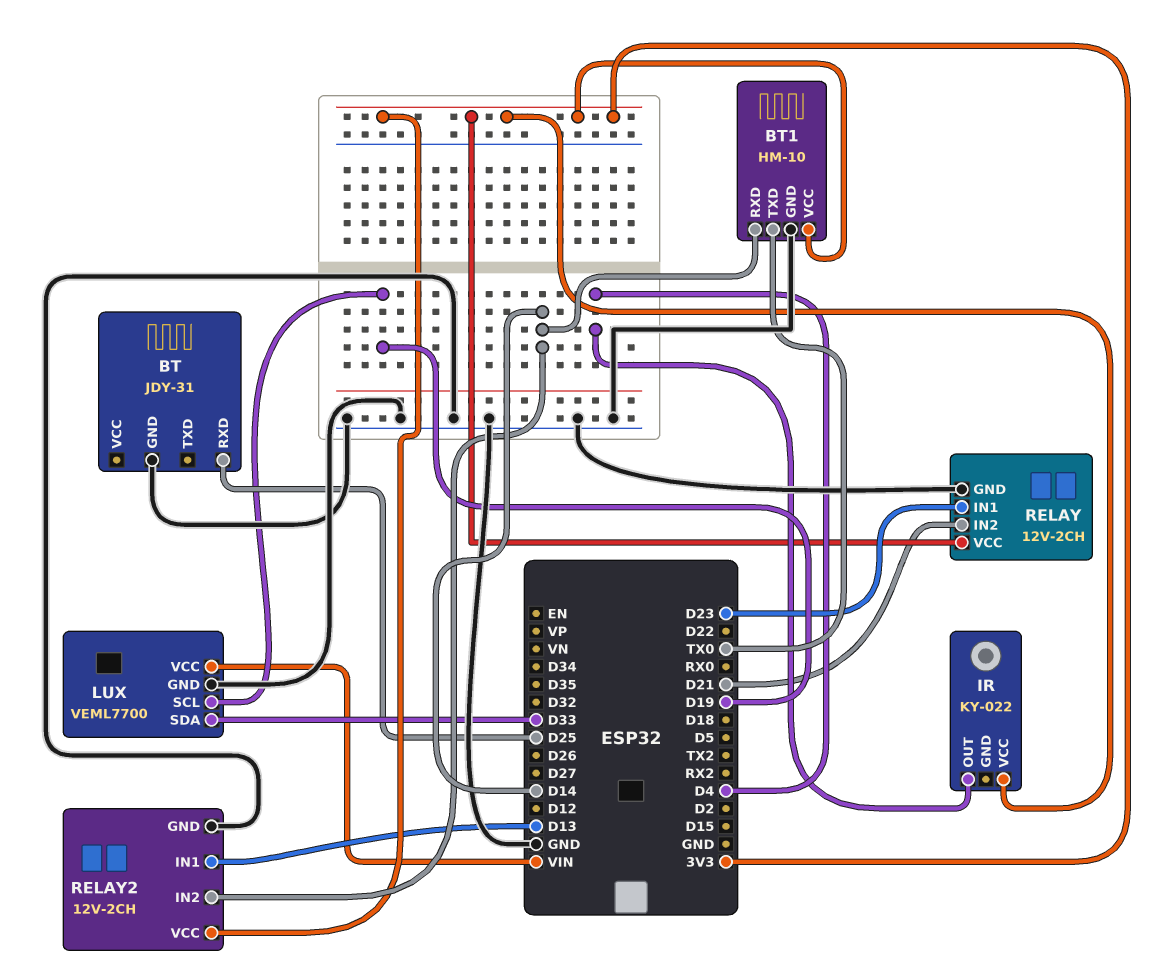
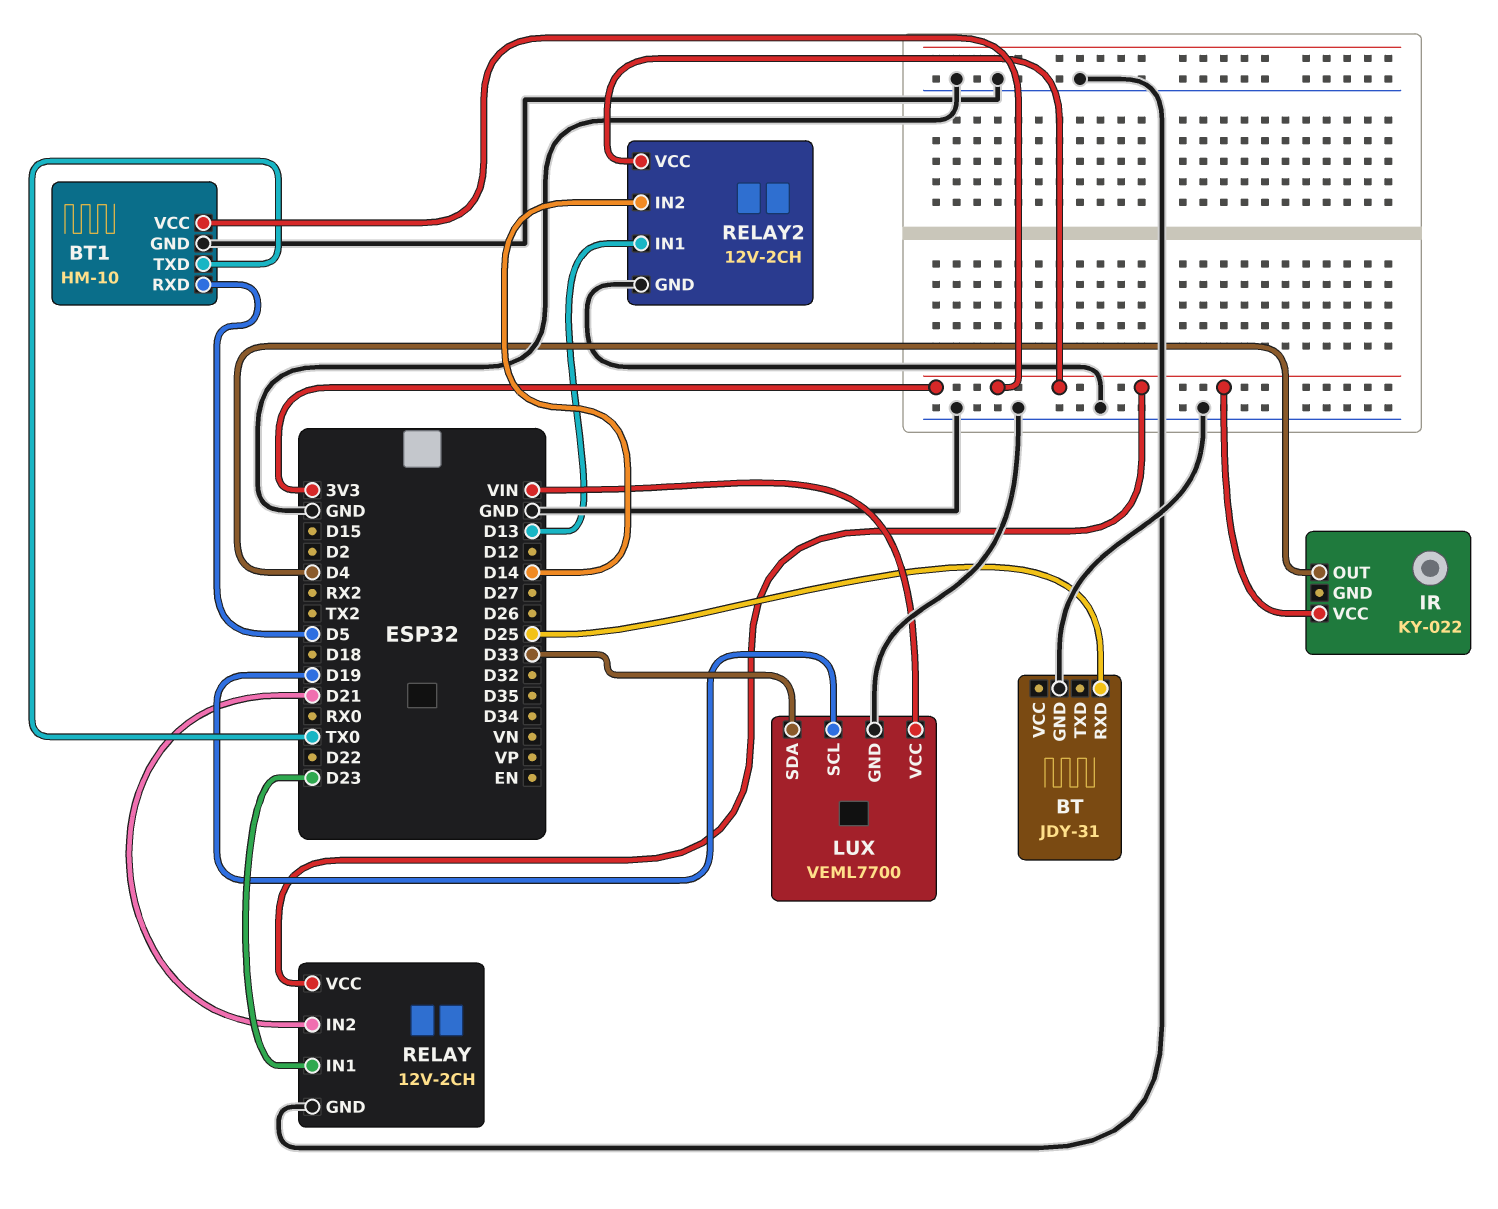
BT1 pin RXD: D14 -> D5

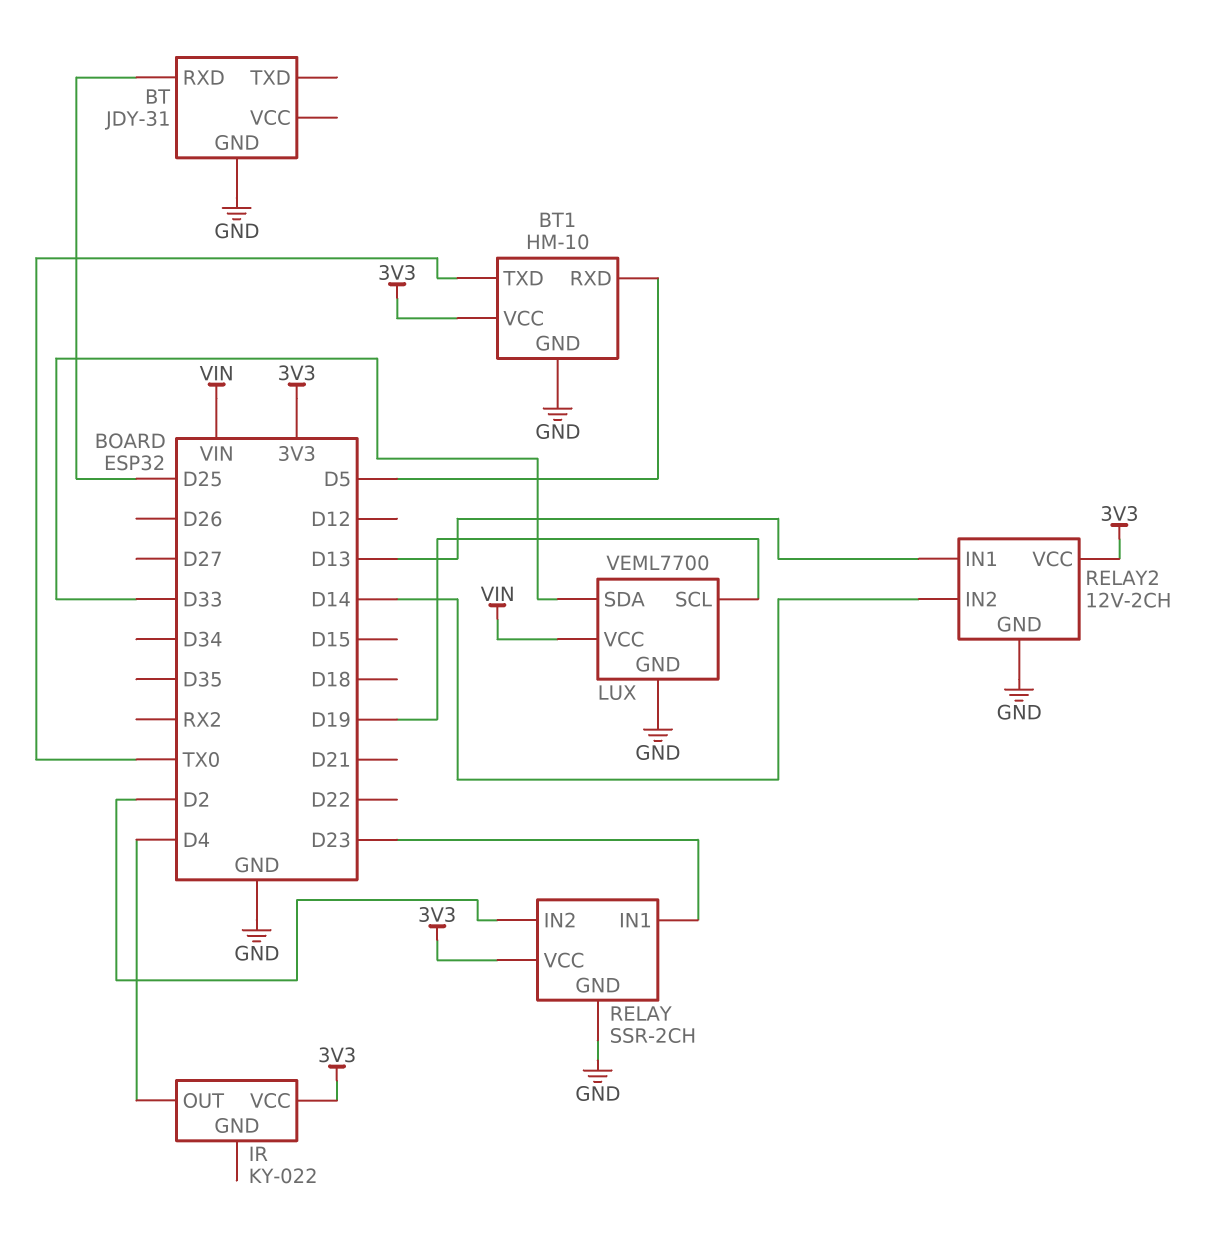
RELAY: 12V-2CH -> SSR-2CH
RELAY pin IN2: D21 -> D2

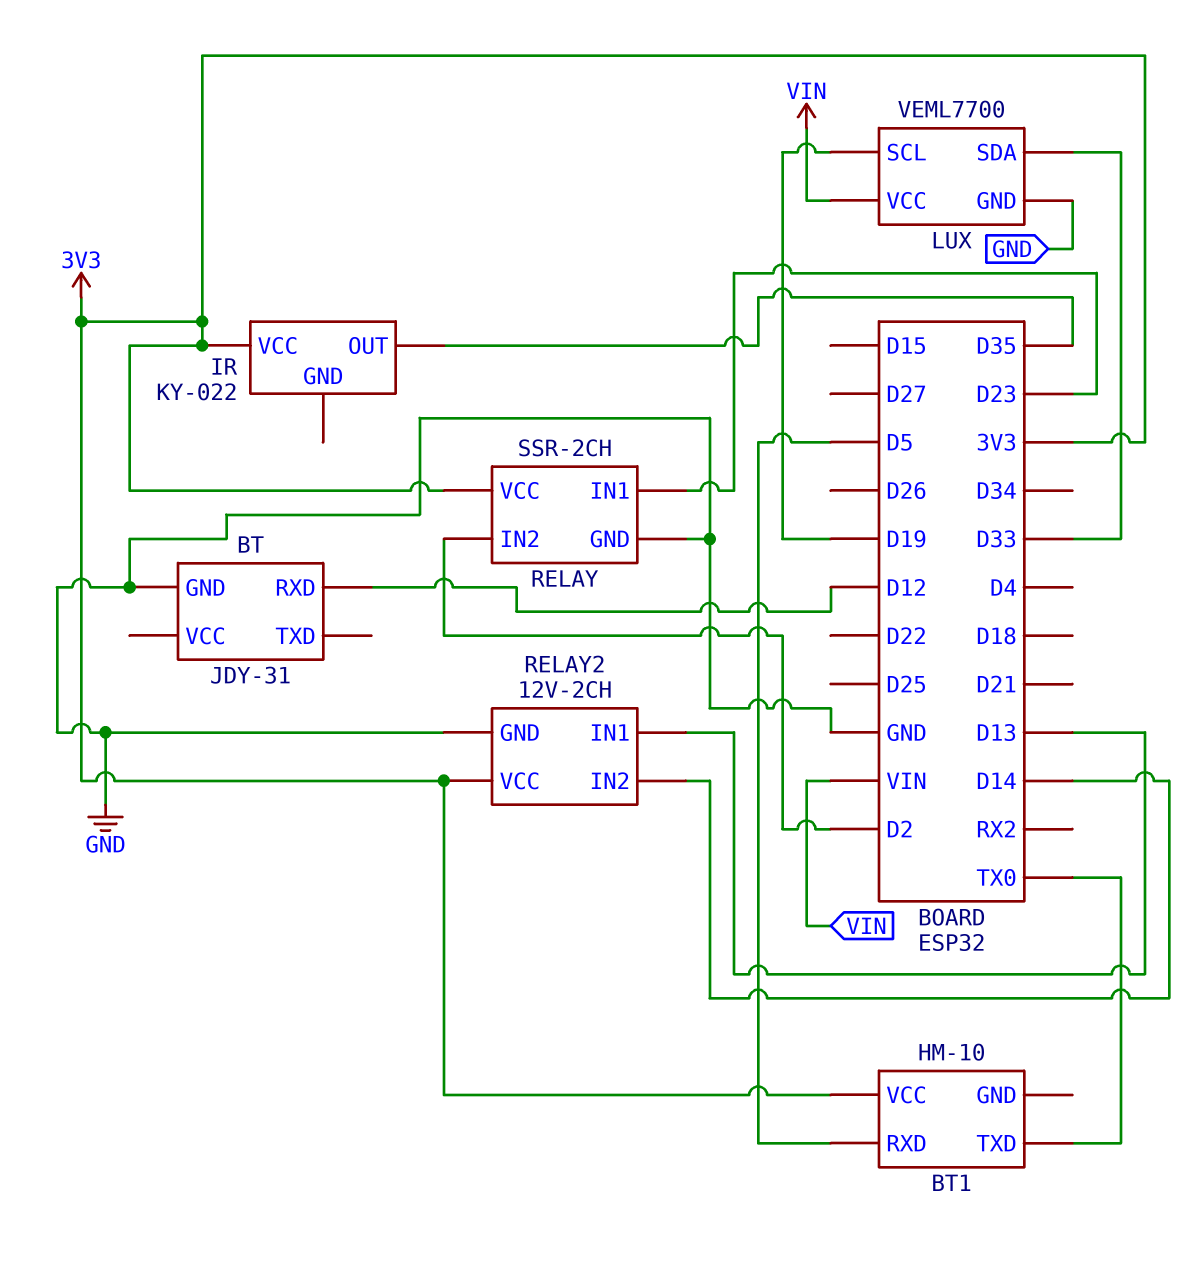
BT pin RXD: D25 -> D12
BT1 pin GND: GND -> none
IR pin OUT: D4 -> D35

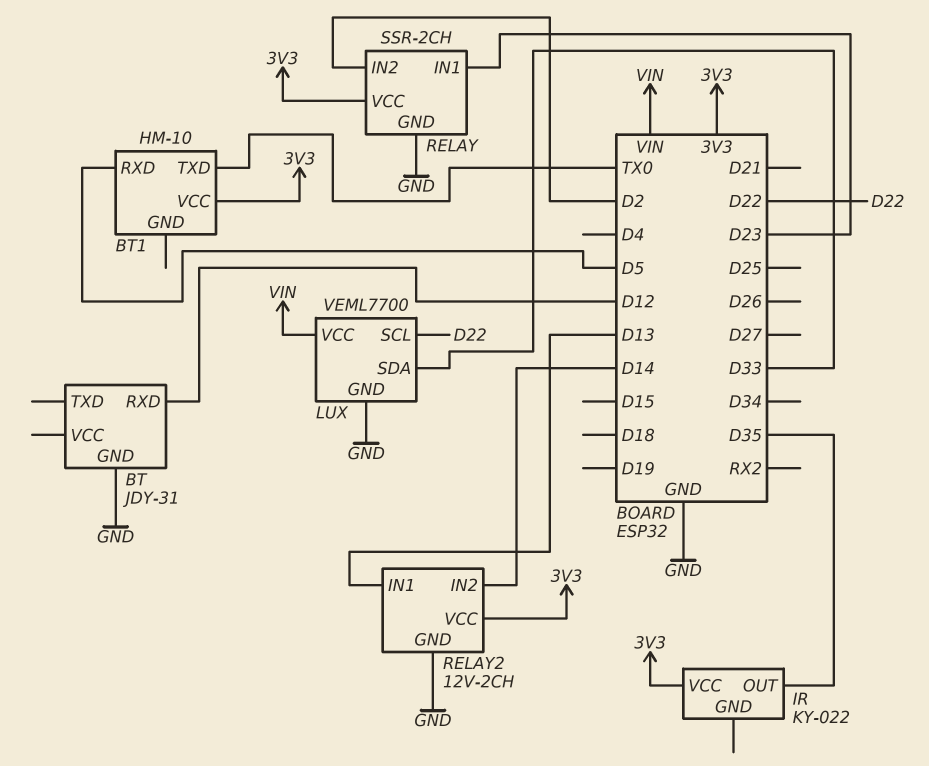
LUX pin SCL: D19 -> D22

